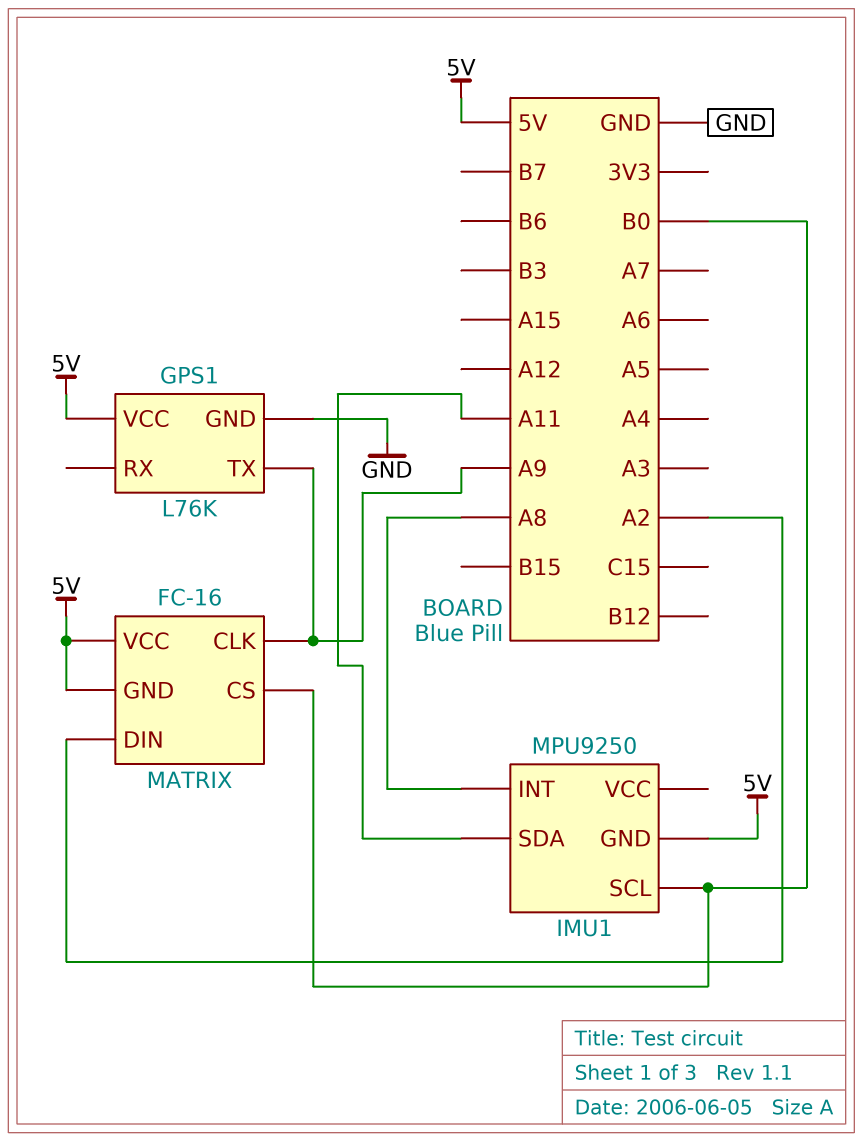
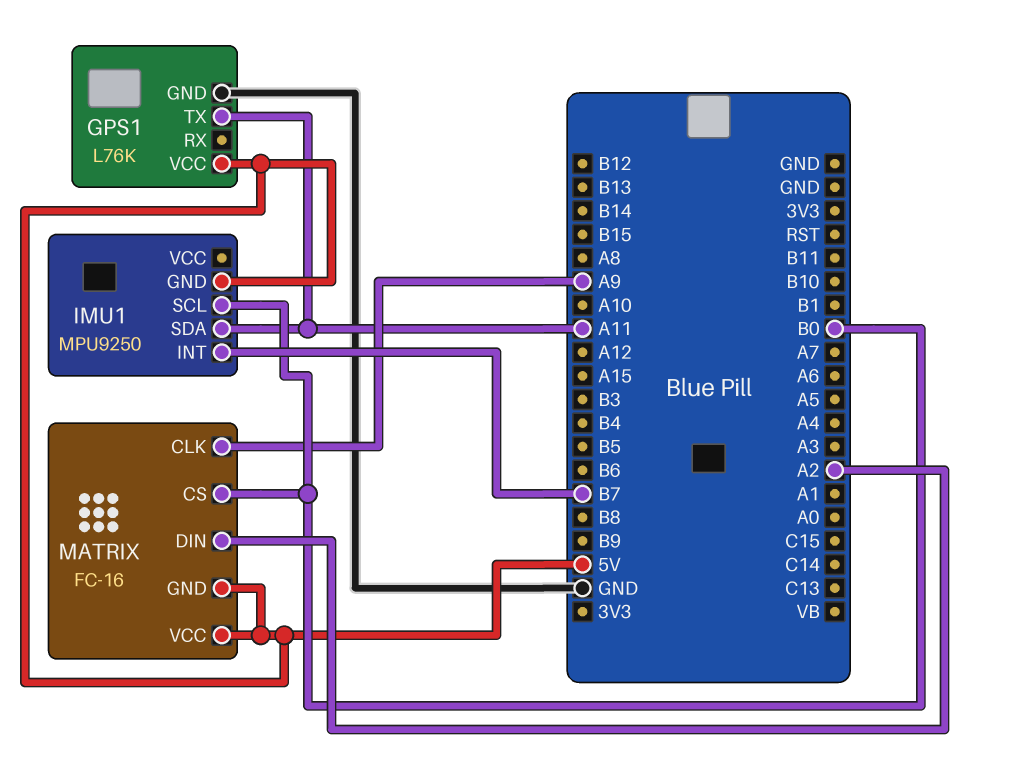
GPS1 pin TX: A9 -> A11
IMU1 pin INT: A8 -> B7

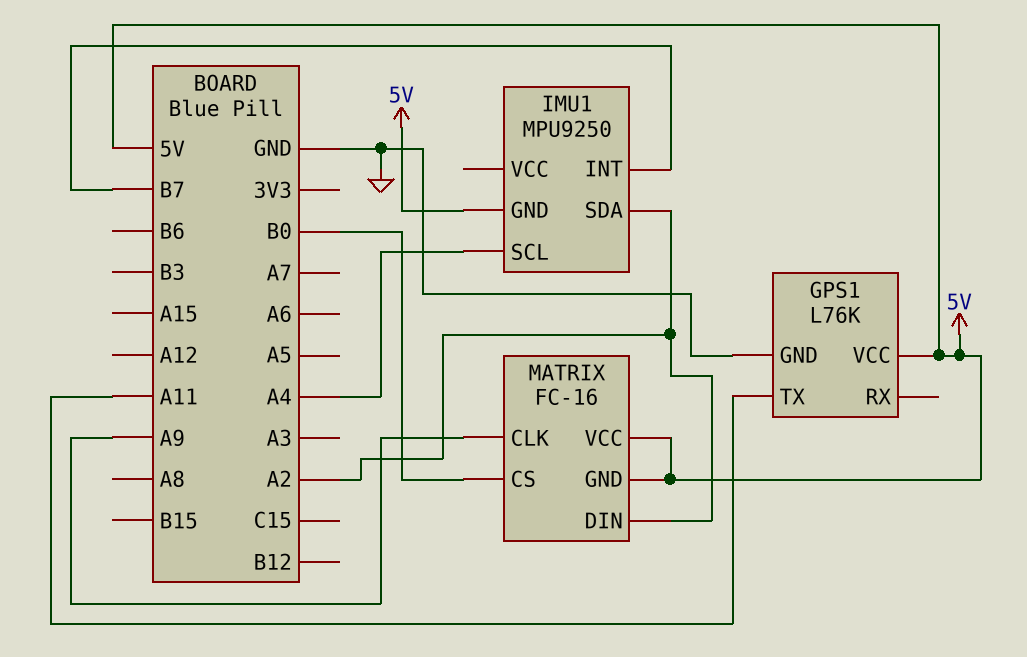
IMU1 pin SCL: B0 -> A4
IMU1 pin SDA: A11 -> A2

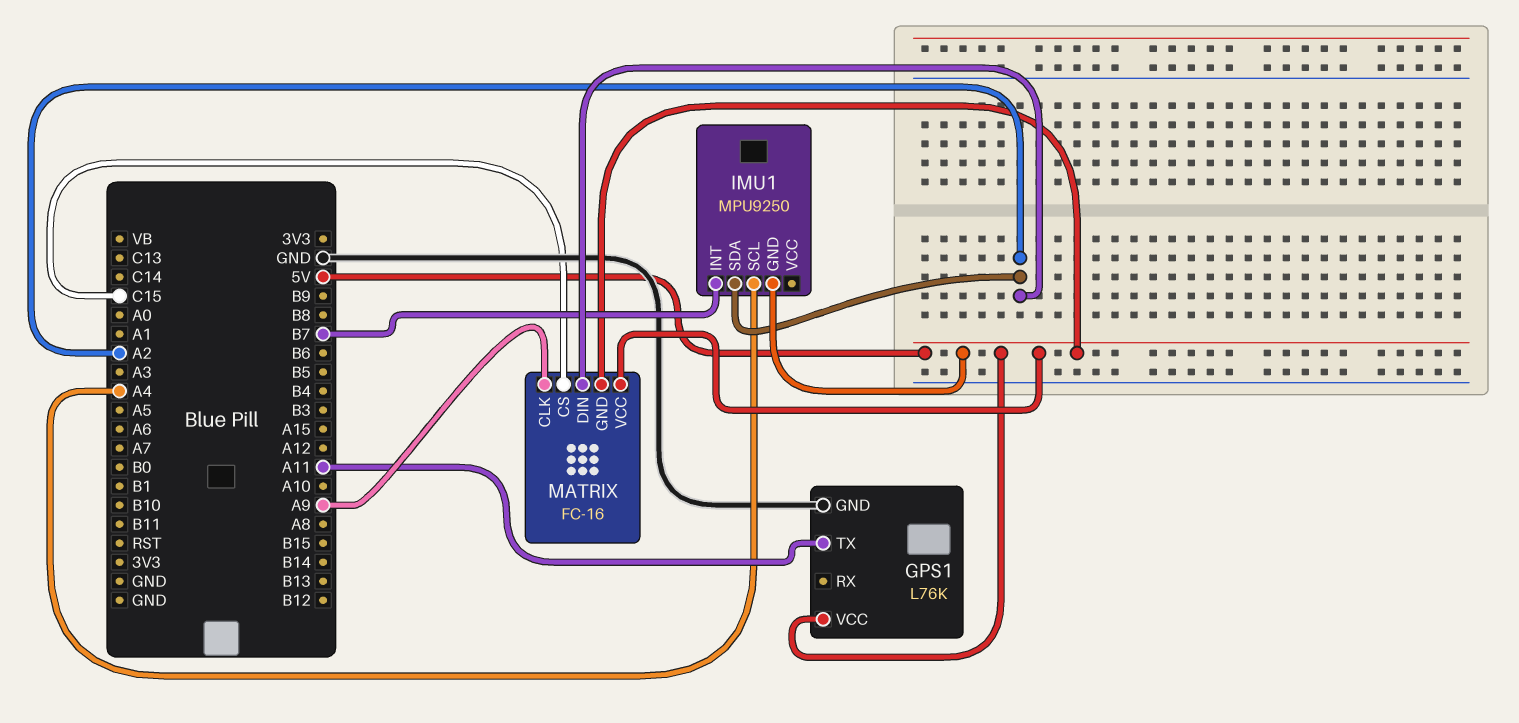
MATRIX pin CS: B0 -> C15

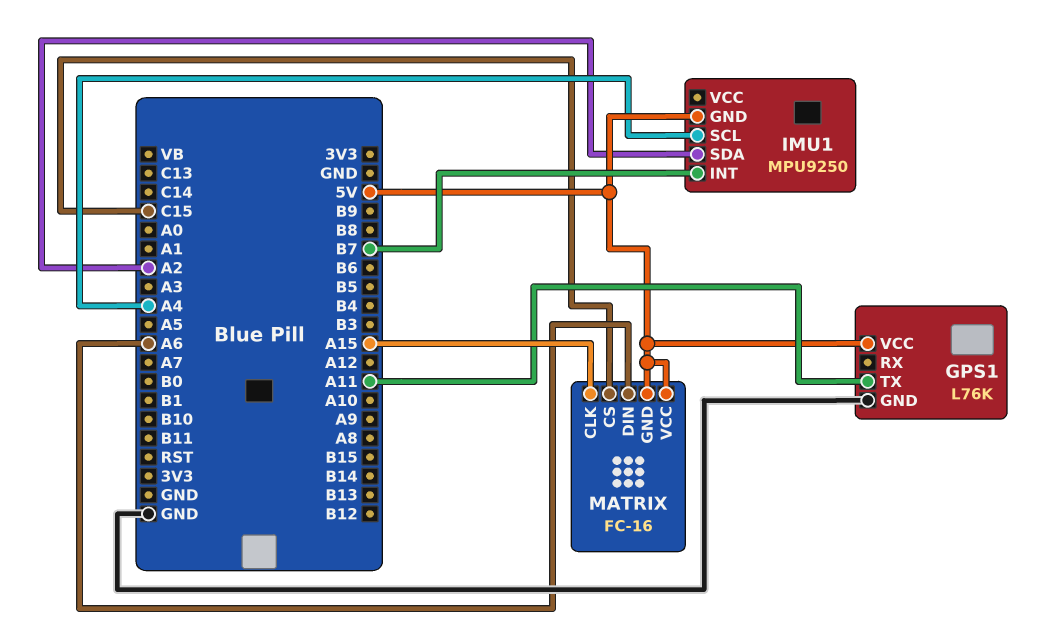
MATRIX pin CLK: A9 -> A15
MATRIX pin DIN: A2 -> A6

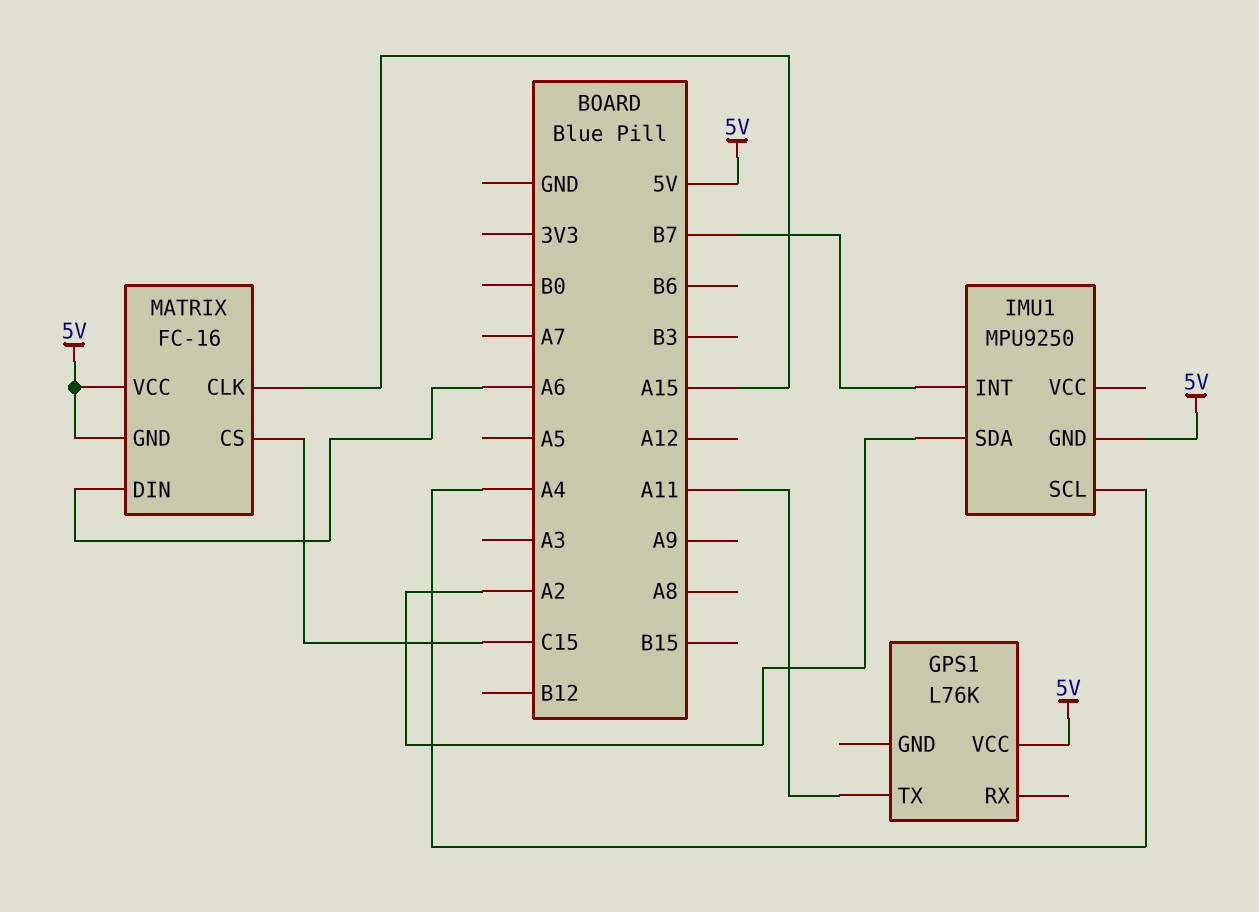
GPS1 pin GND: GND -> none

